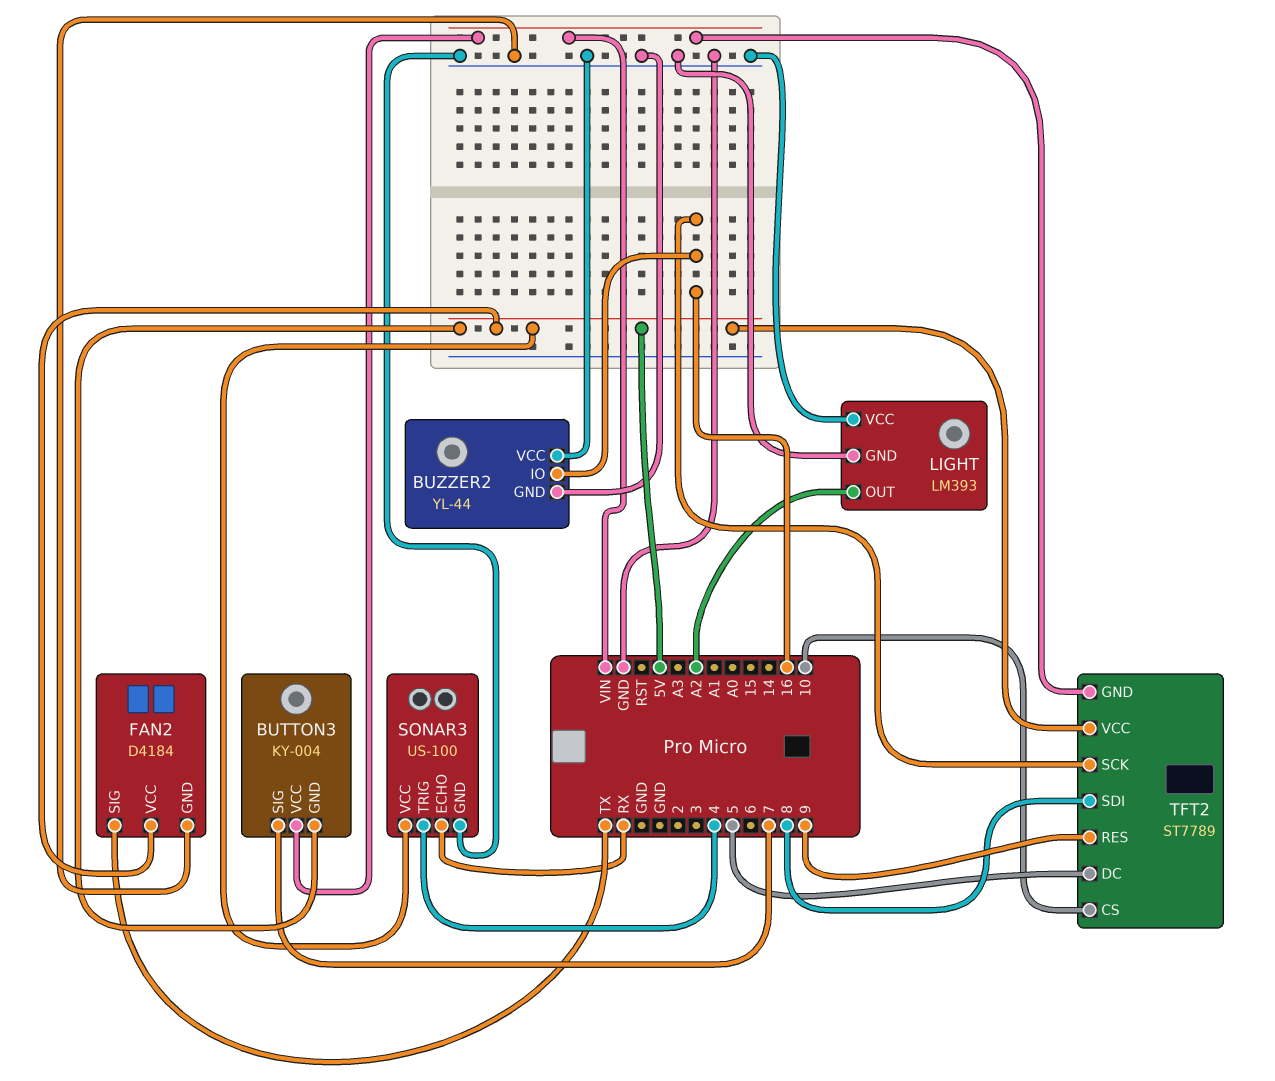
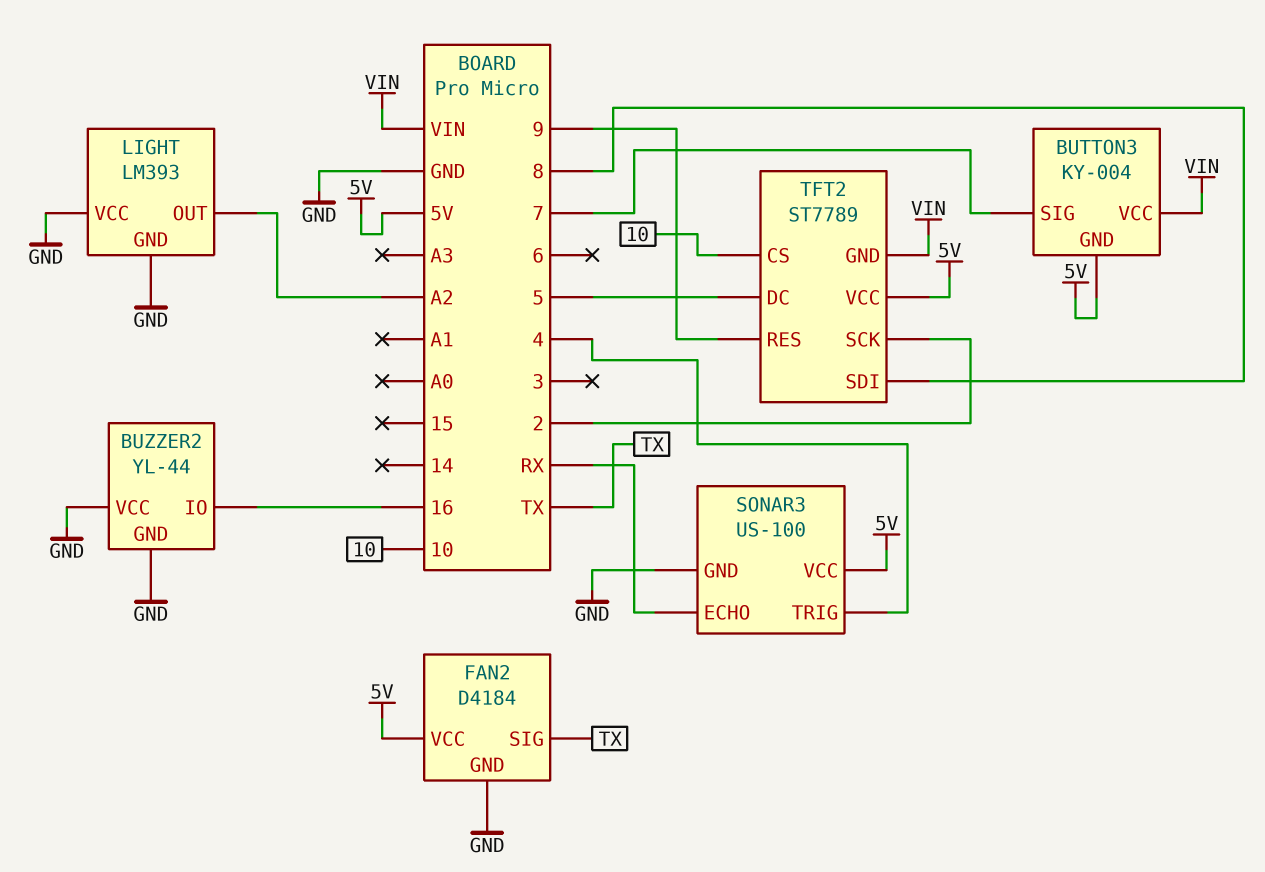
TFT2 pin SCK: 16 -> 2

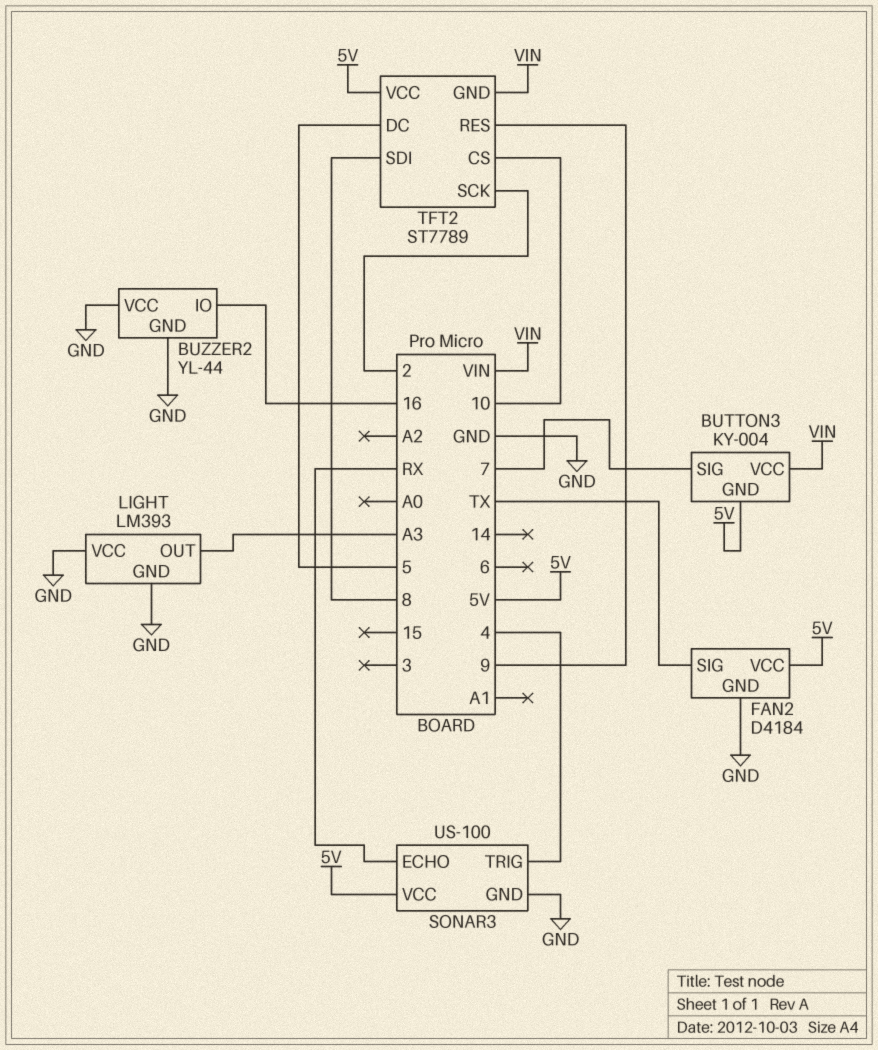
LIGHT pin OUT: A2 -> A3

